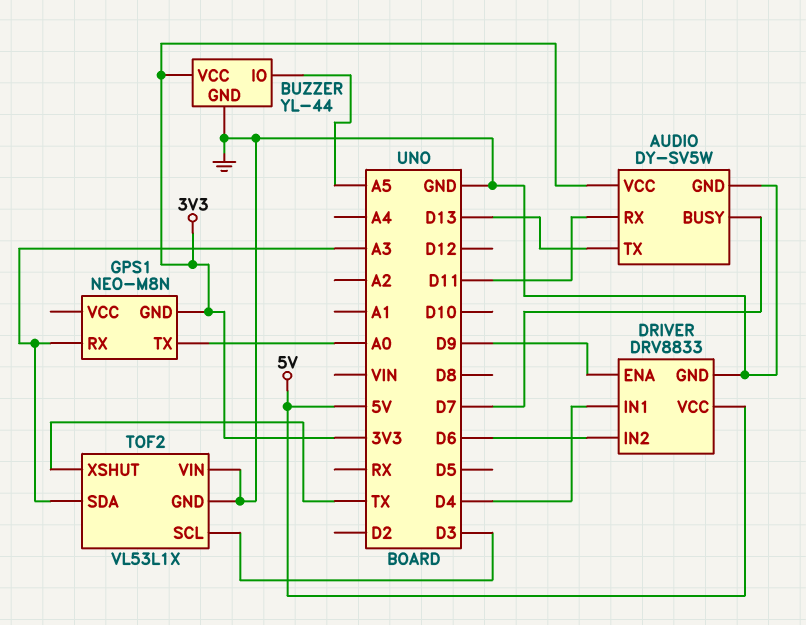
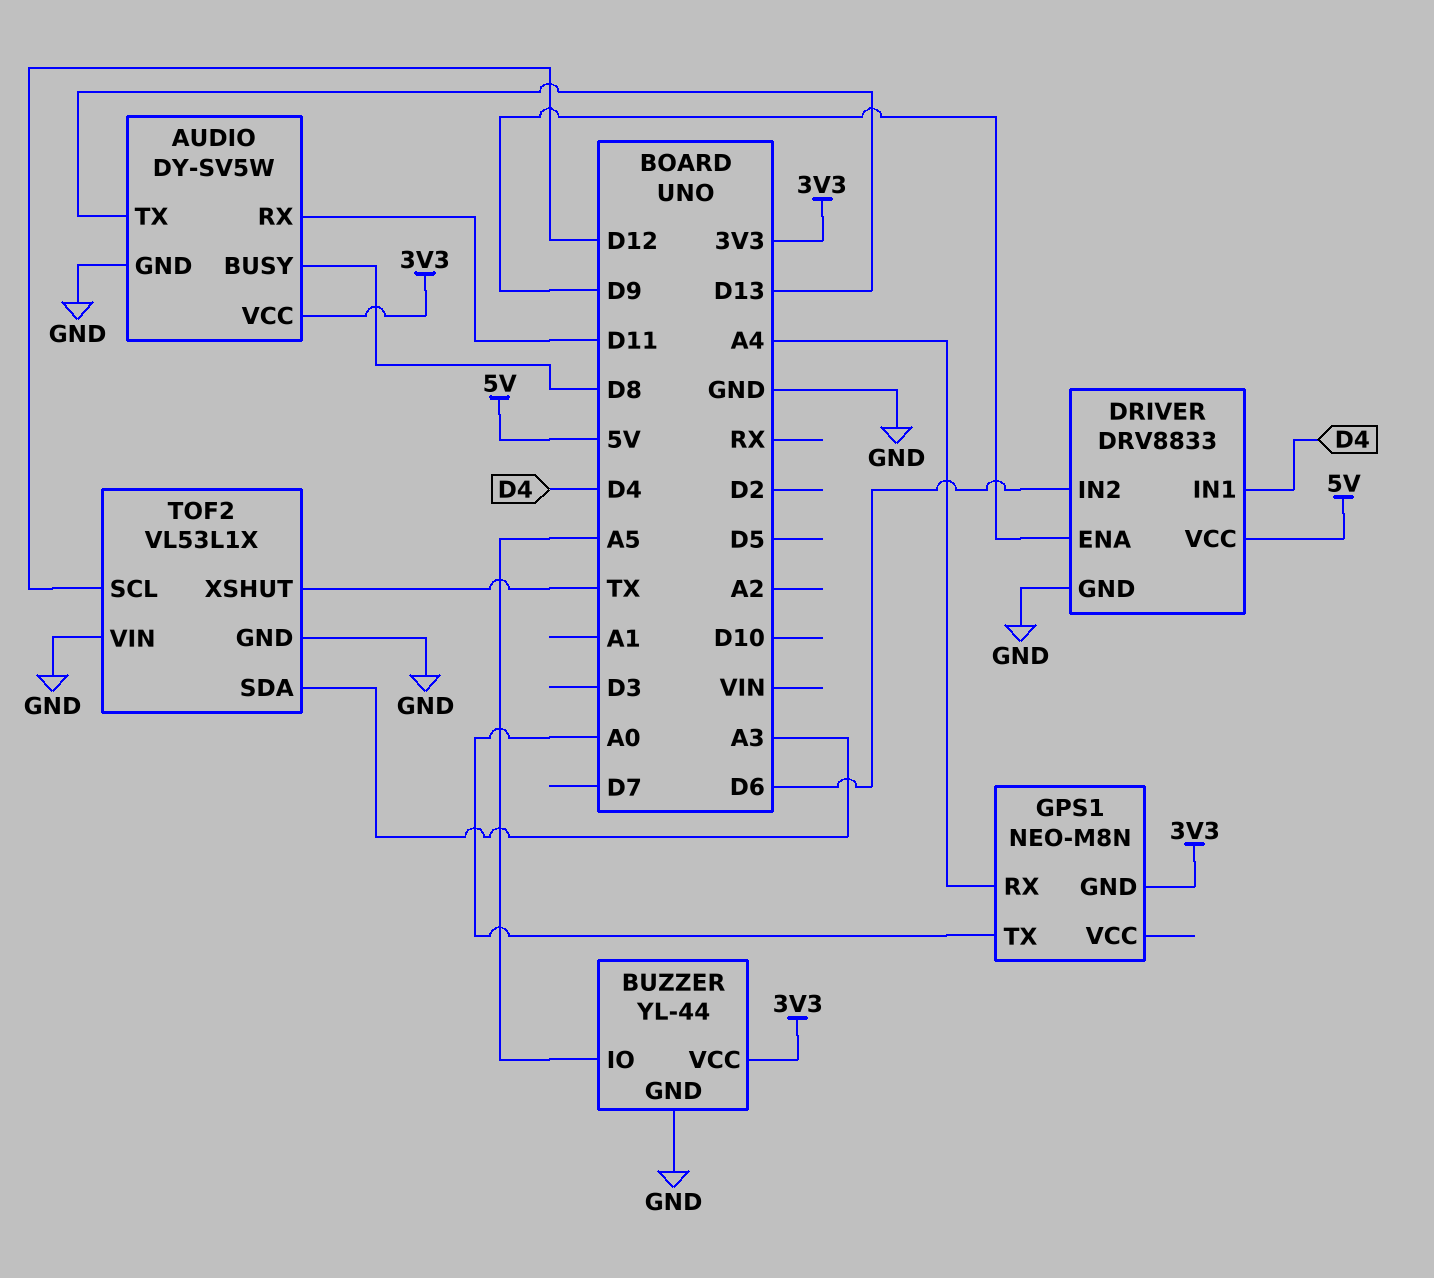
AUDIO pin BUSY: D7 -> D8
GPS1 pin RX: A3 -> A4
TOF2 pin SCL: D3 -> D12

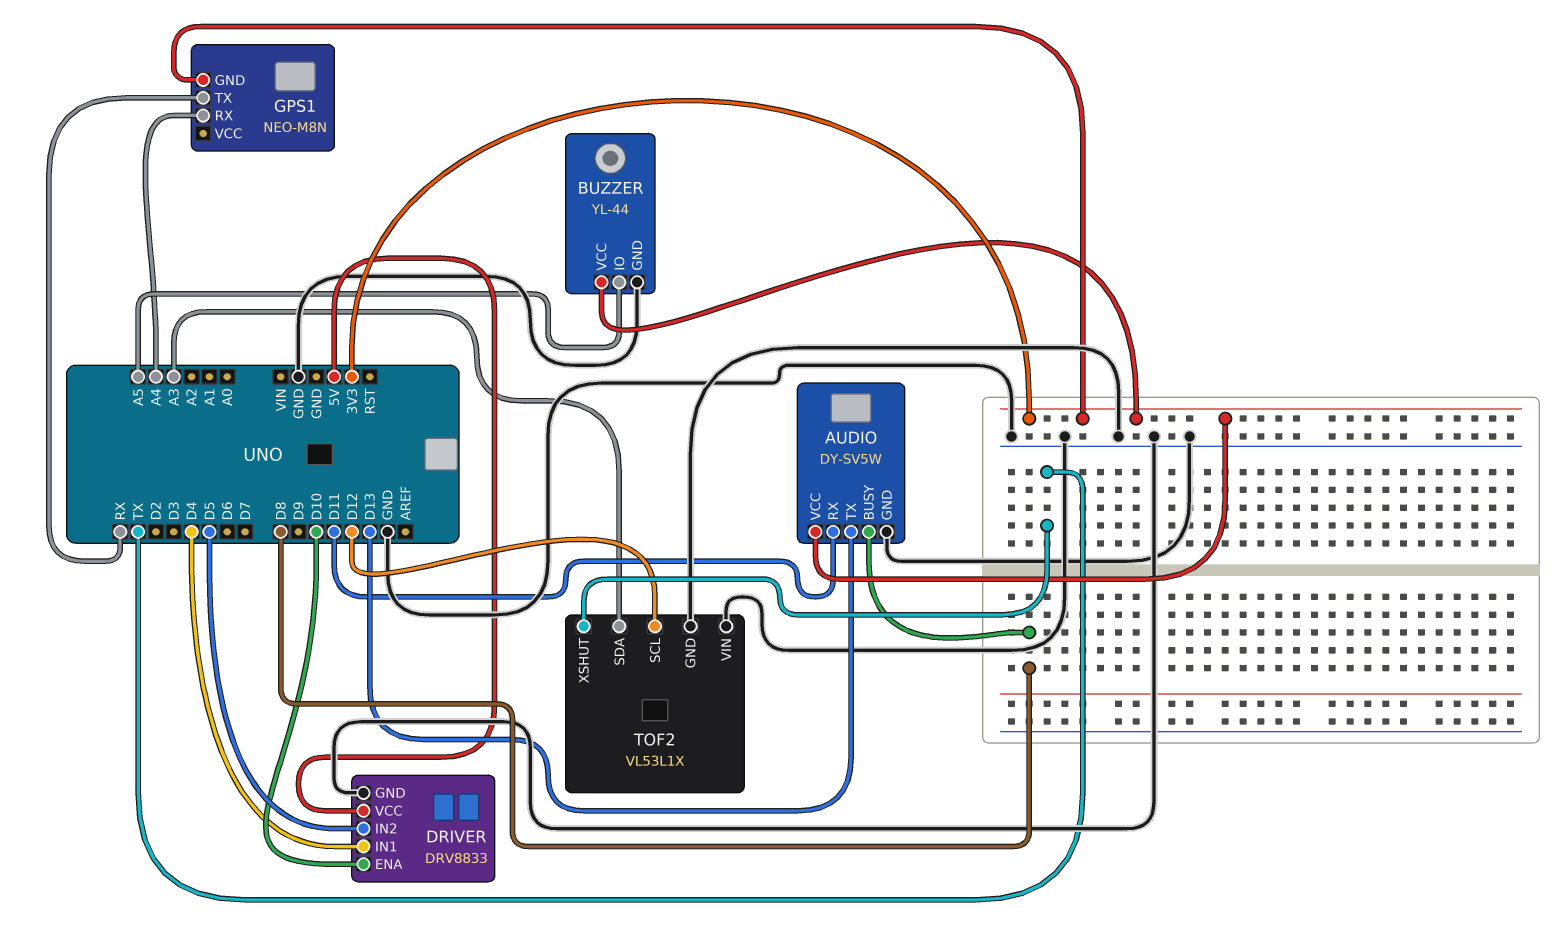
DRIVER pin ENA: D9 -> D10
DRIVER pin IN2: D6 -> D5
GPS1 pin TX: A0 -> RX

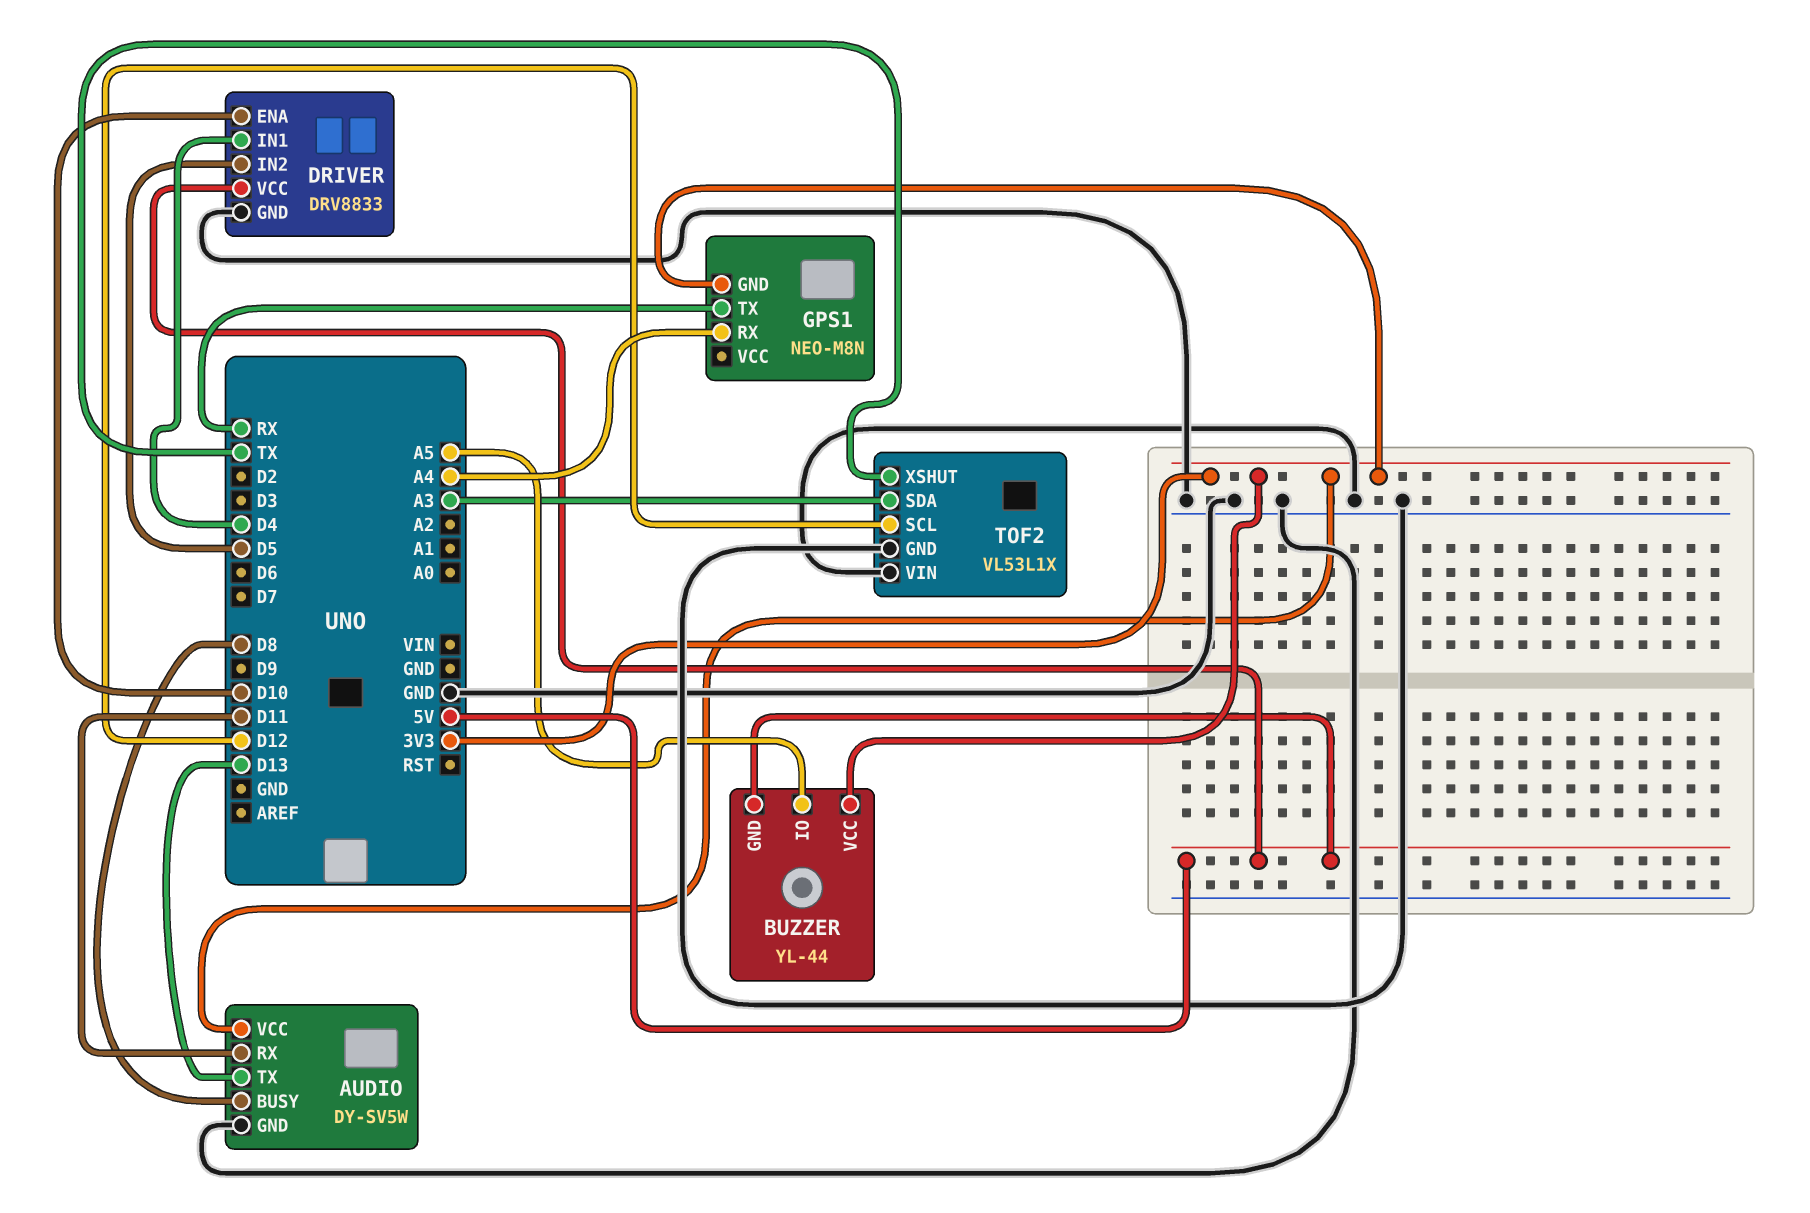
BUZZER pin GND: GND -> 5V

